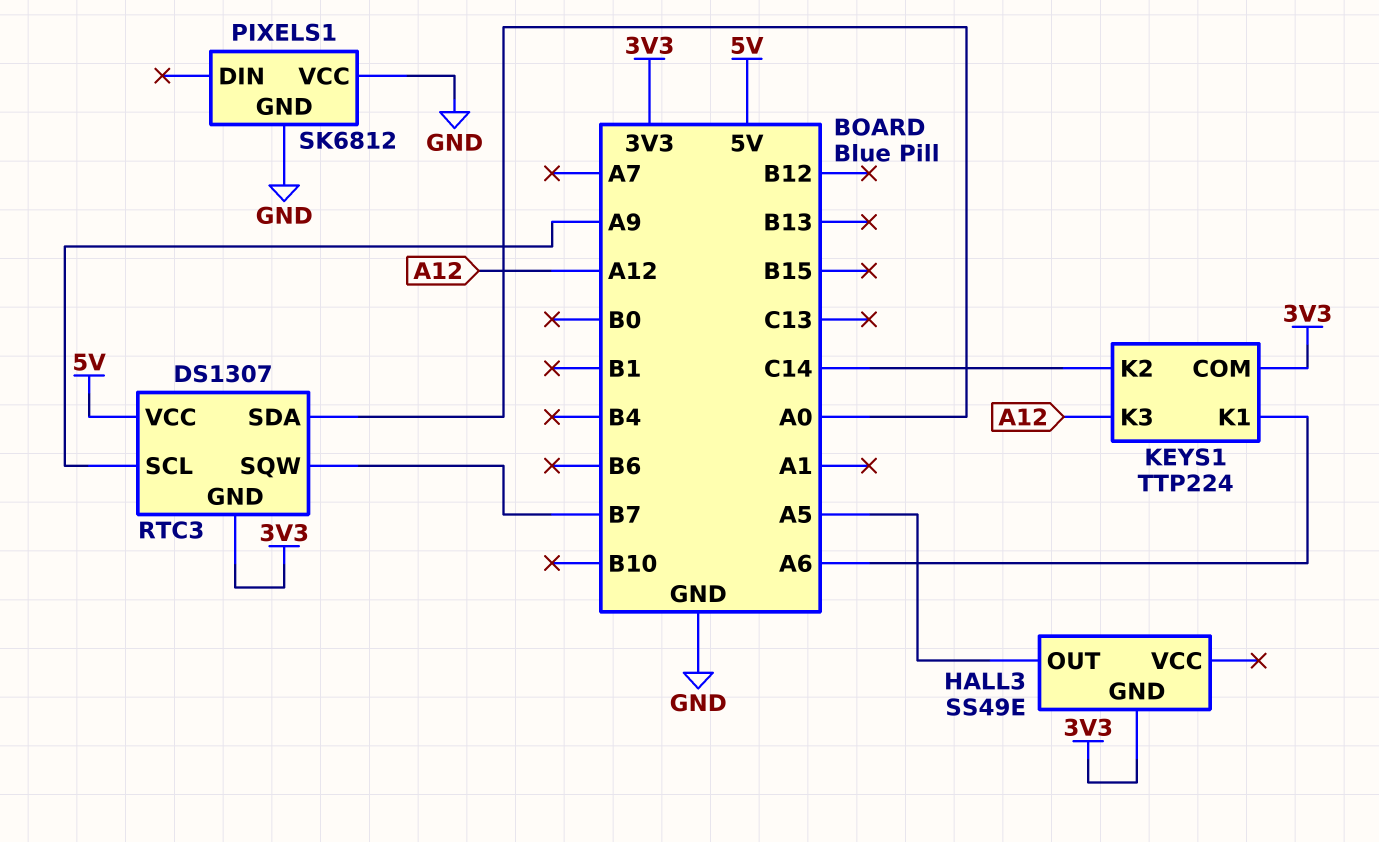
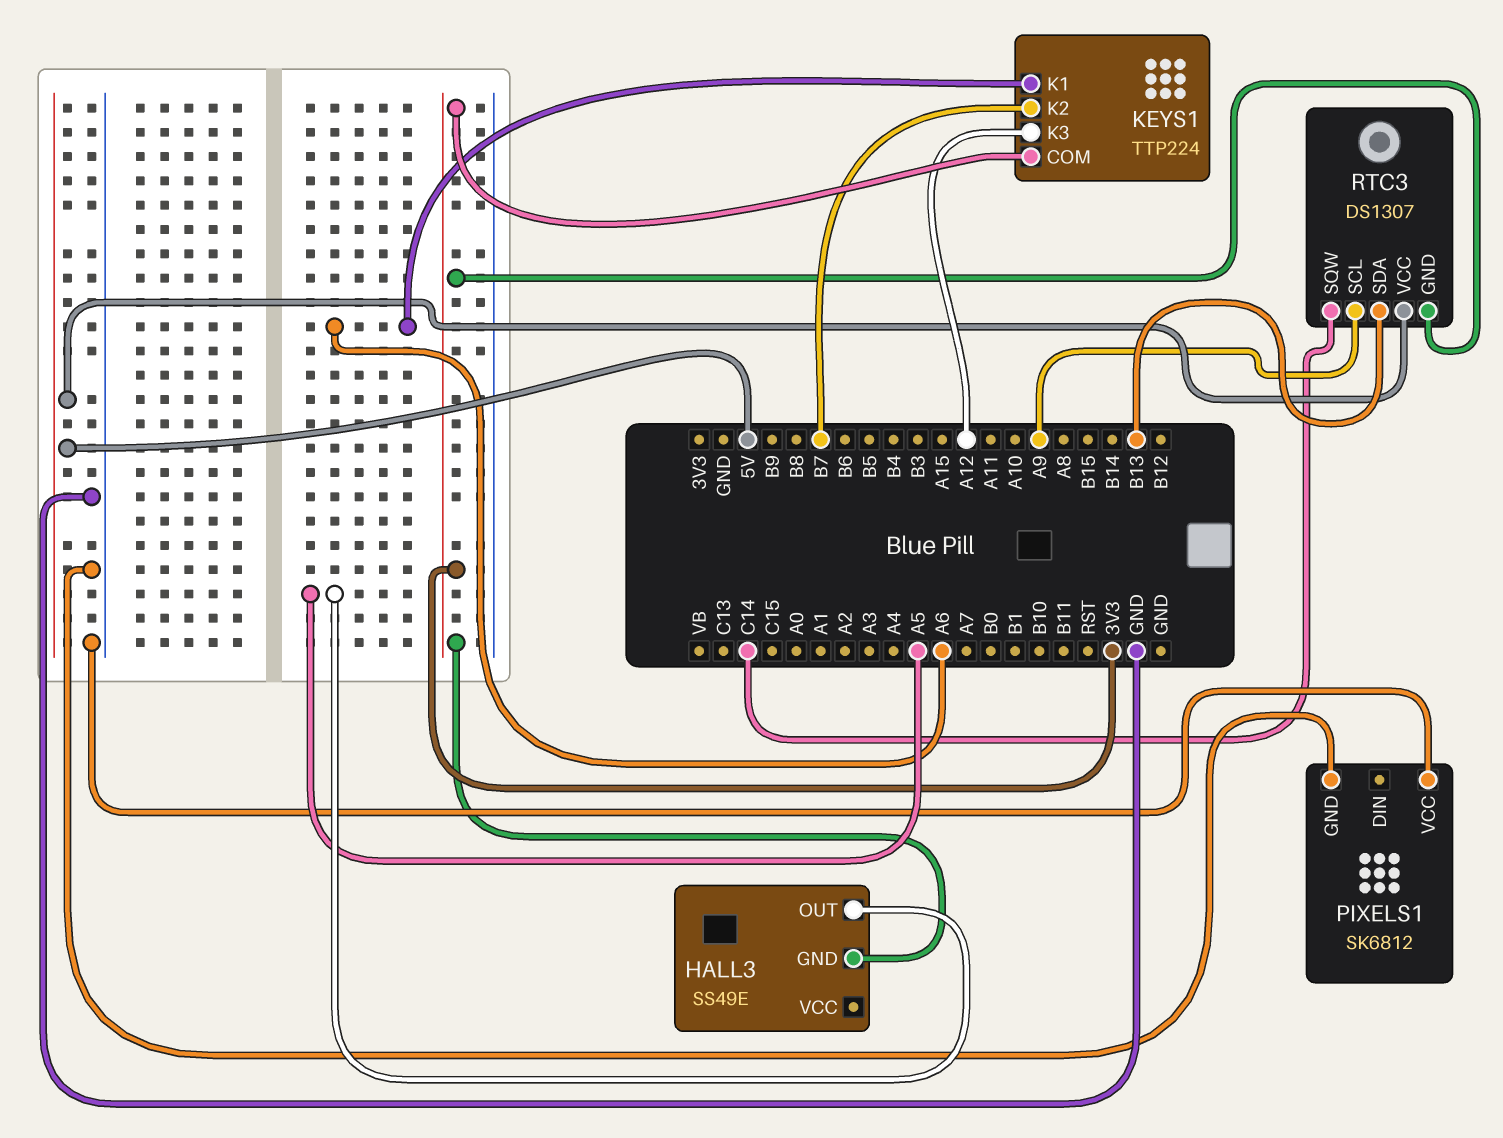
KEYS1 pin K2: C14 -> B7
RTC3 pin SDA: A0 -> B13
RTC3 pin SQW: B7 -> C14

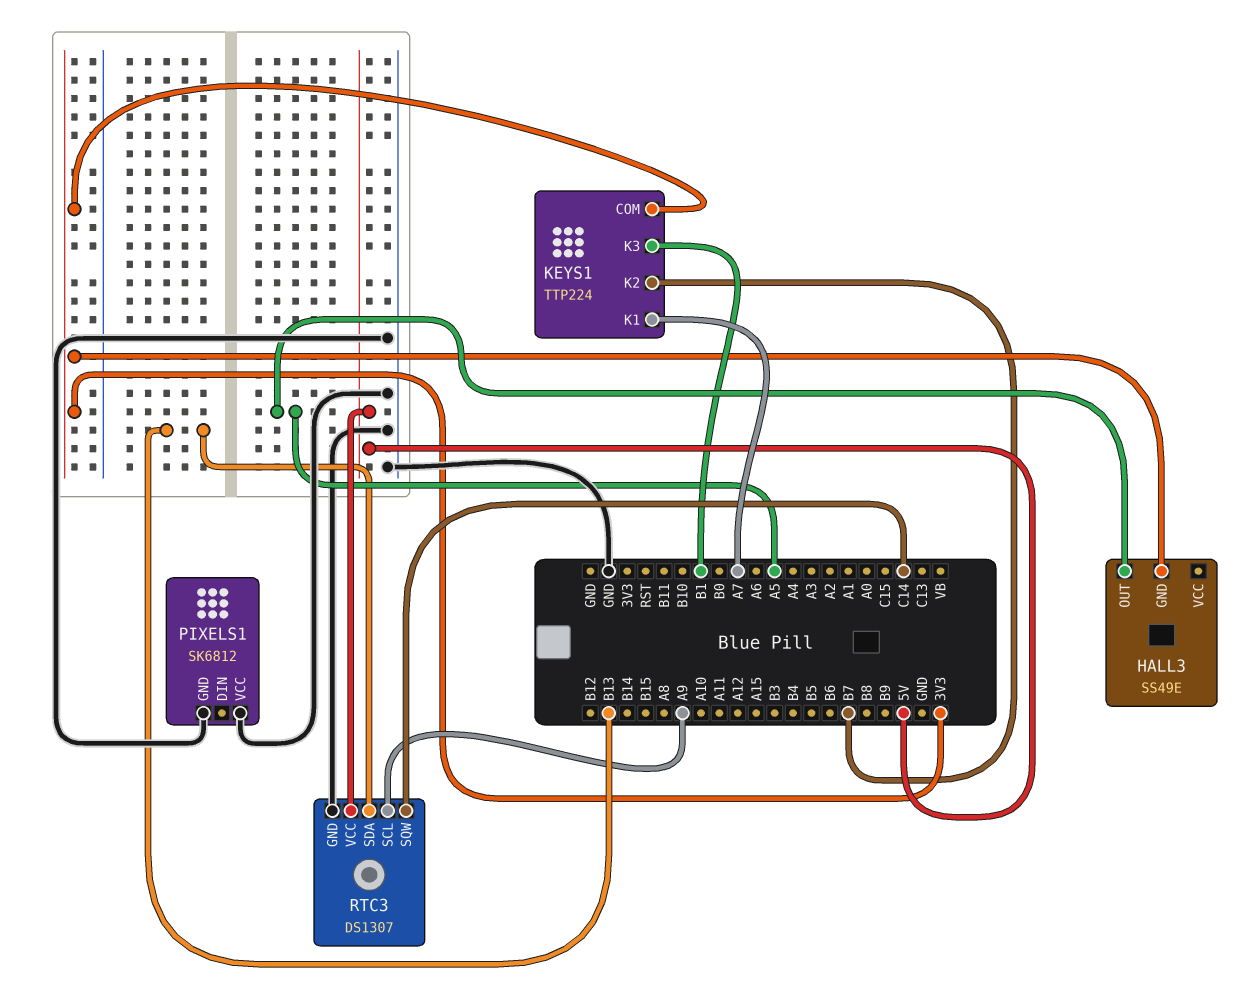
KEYS1 pin K1: A6 -> A7
KEYS1 pin K3: A12 -> B1
RTC3 pin GND: 3V3 -> GND

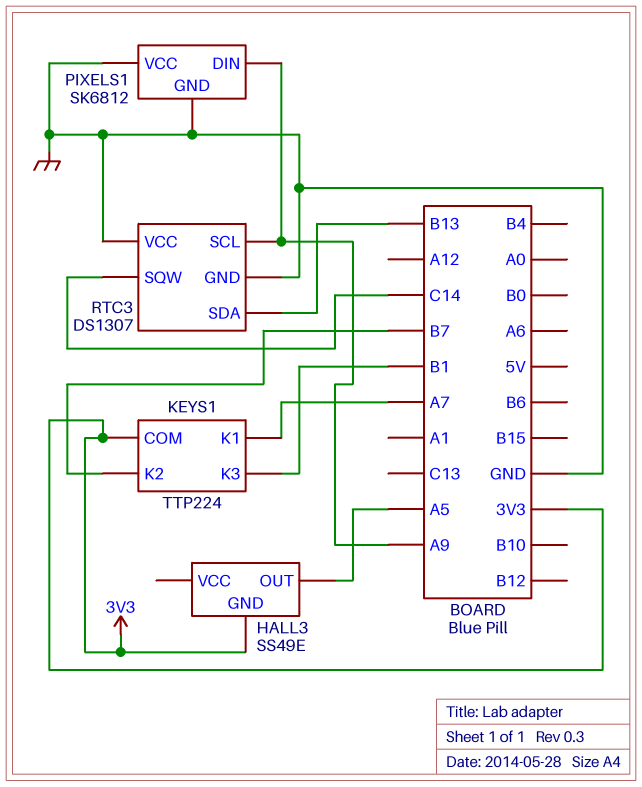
PIXELS1 pin DIN: none -> A9
RTC3 pin VCC: 5V -> GND

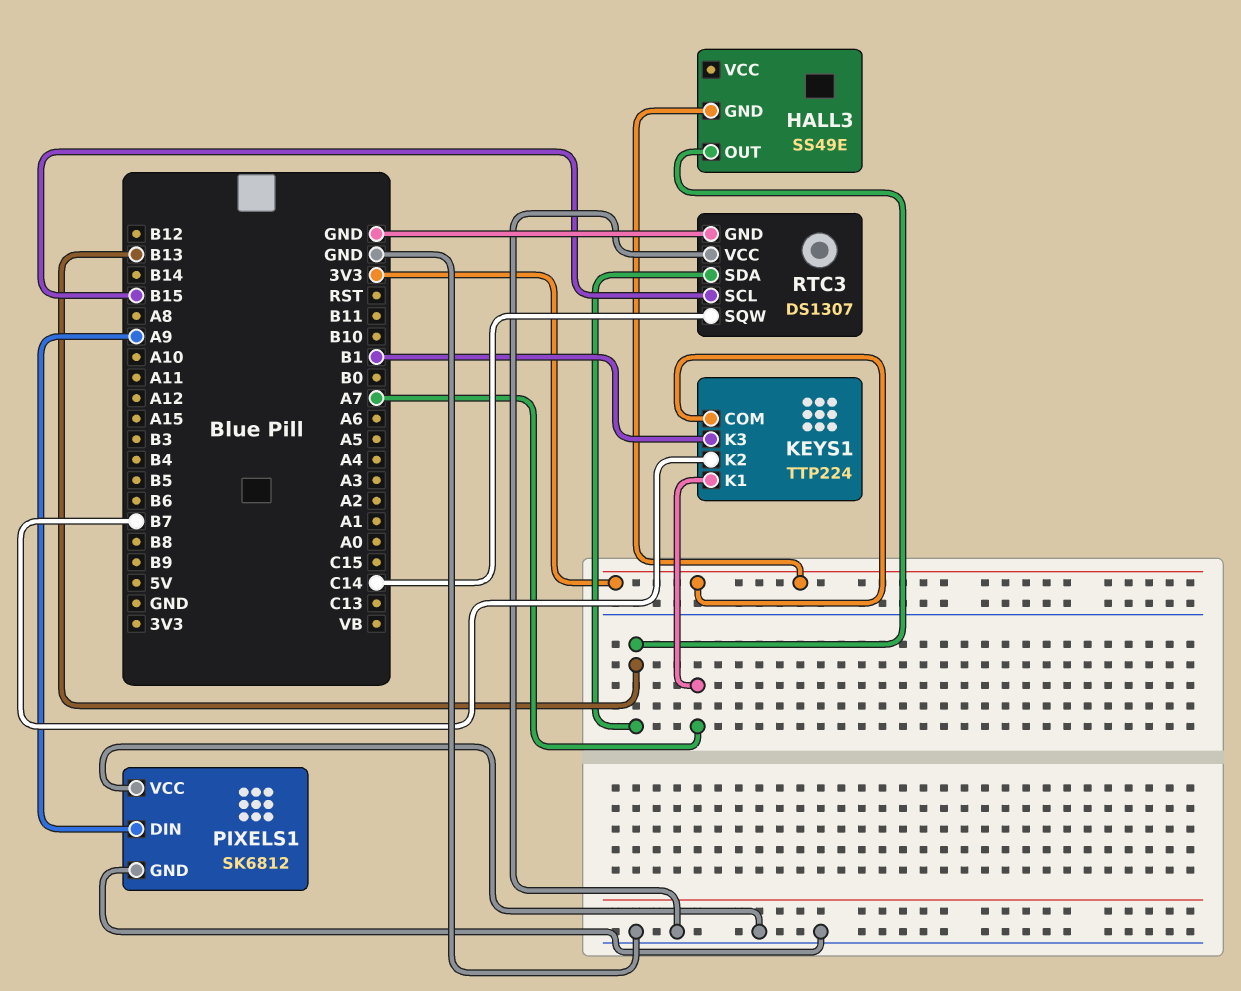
HALL3 pin OUT: A5 -> B13
RTC3 pin SCL: A9 -> B15

